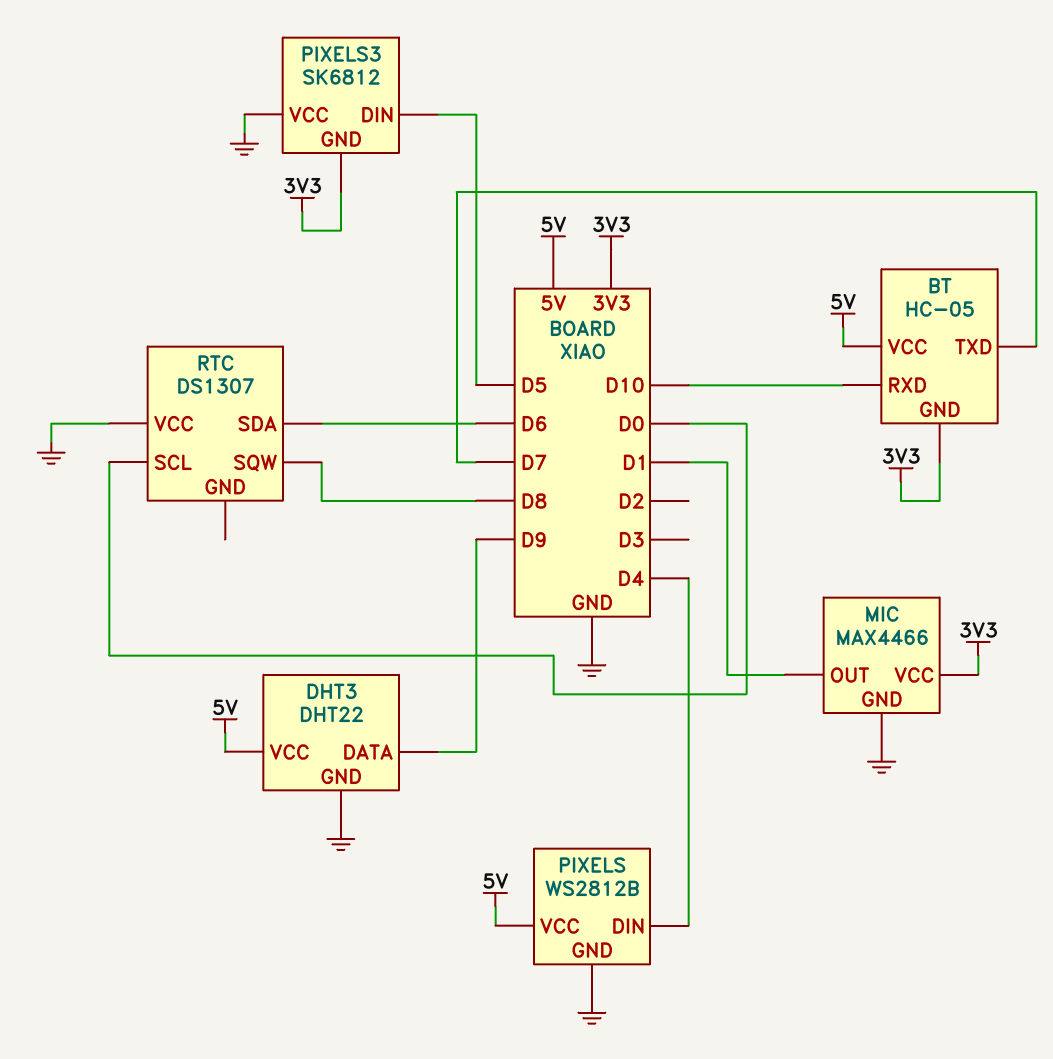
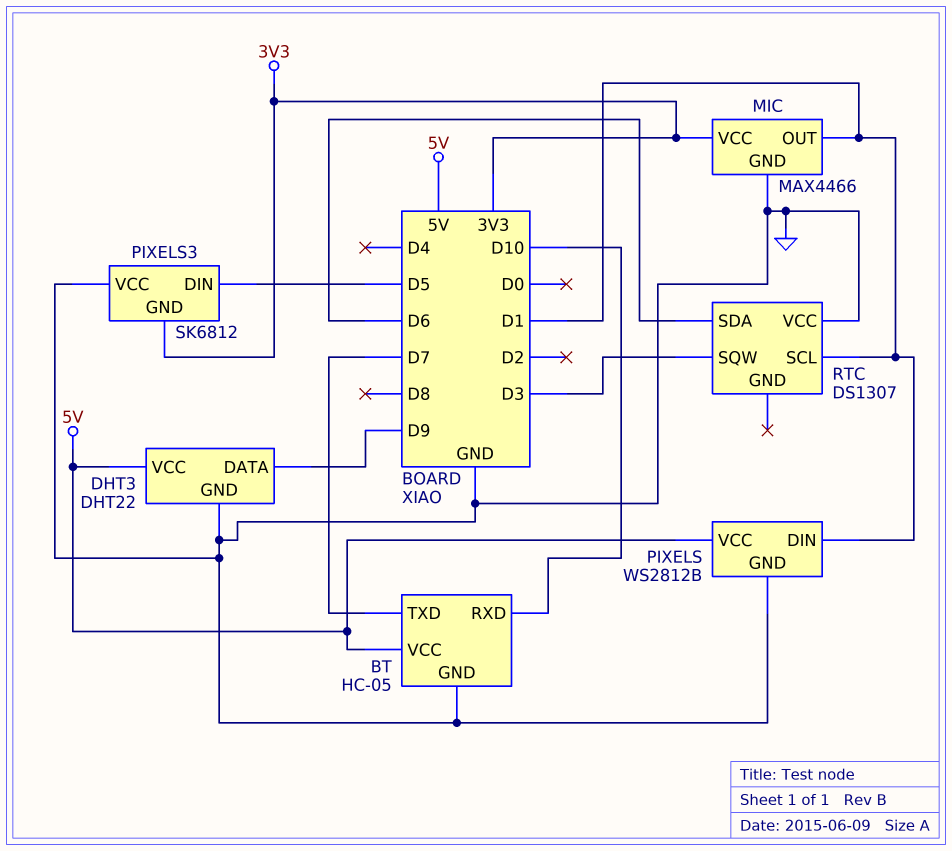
BT pin GND: 3V3 -> GND
PIXELS pin DIN: D4 -> D1
RTC pin SCL: D0 -> D1
RTC pin SQW: D8 -> D3

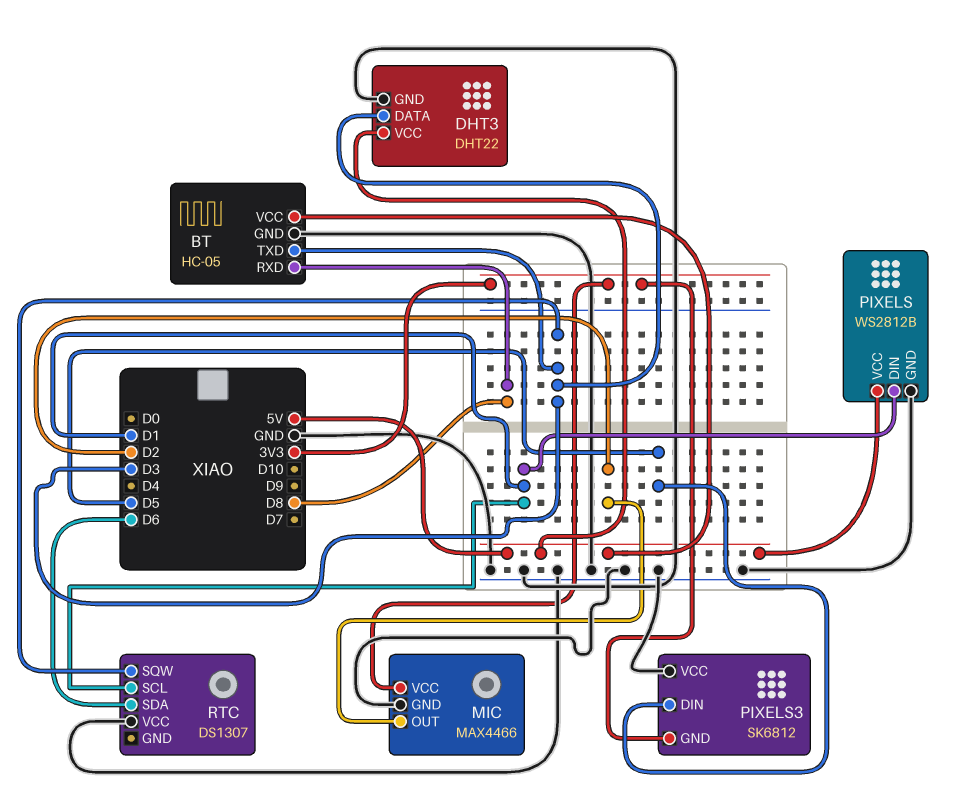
BT pin RXD: D10 -> D8
BT pin TXD: D7 -> D3
DHT3 pin DATA: D9 -> D3
MIC pin OUT: D1 -> D2

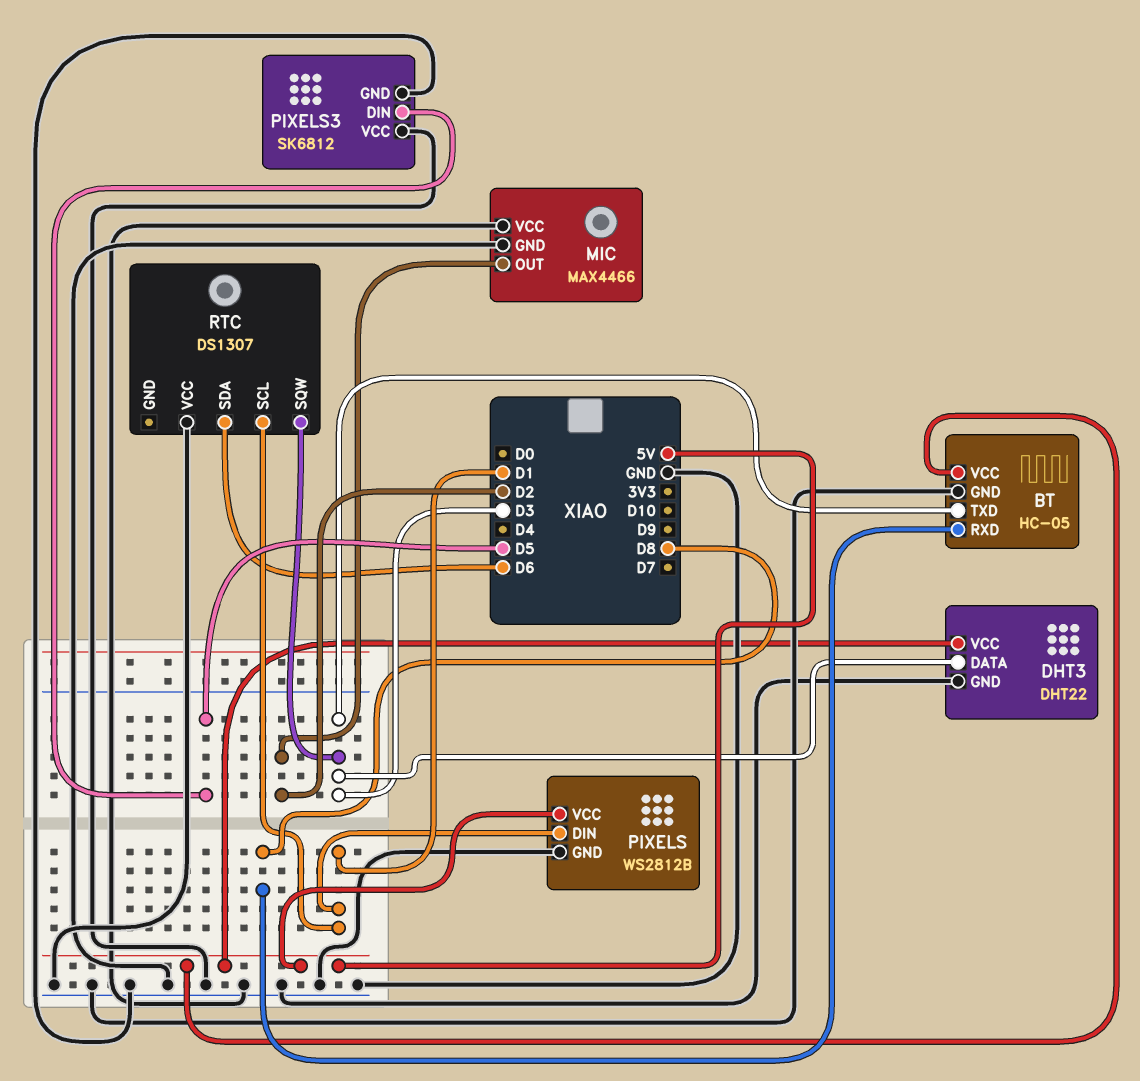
MIC pin VCC: 3V3 -> GND
PIXELS3 pin GND: 3V3 -> GND

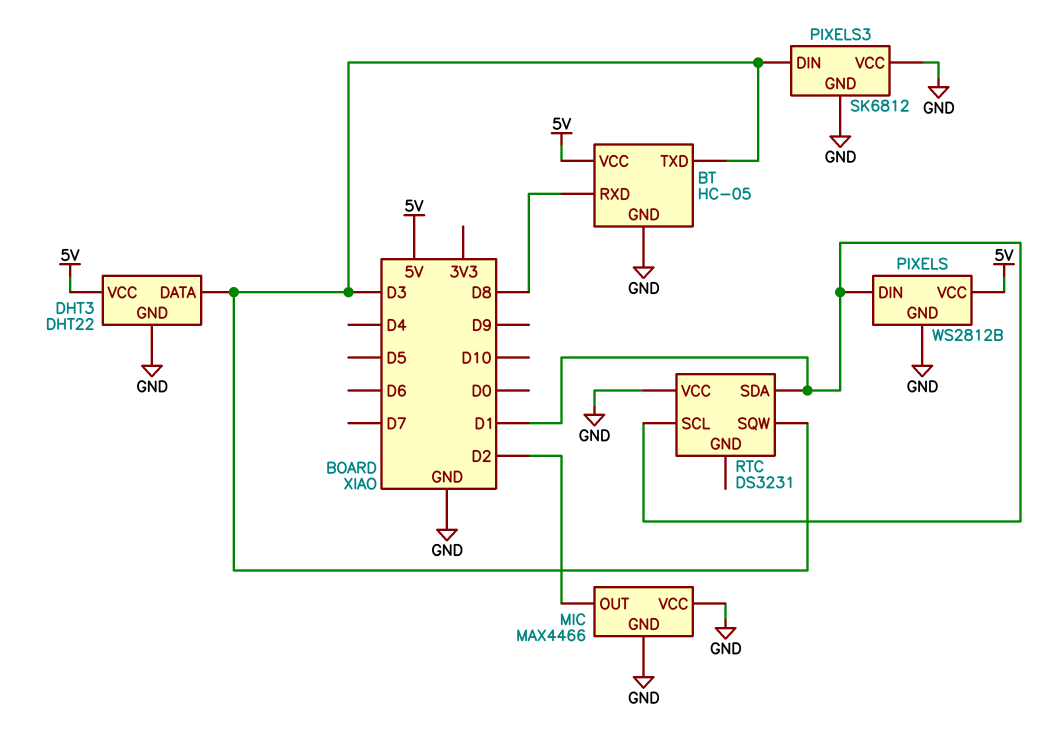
PIXELS3 pin DIN: D5 -> D3
RTC: DS1307 -> DS3231
RTC pin SDA: D6 -> D1

